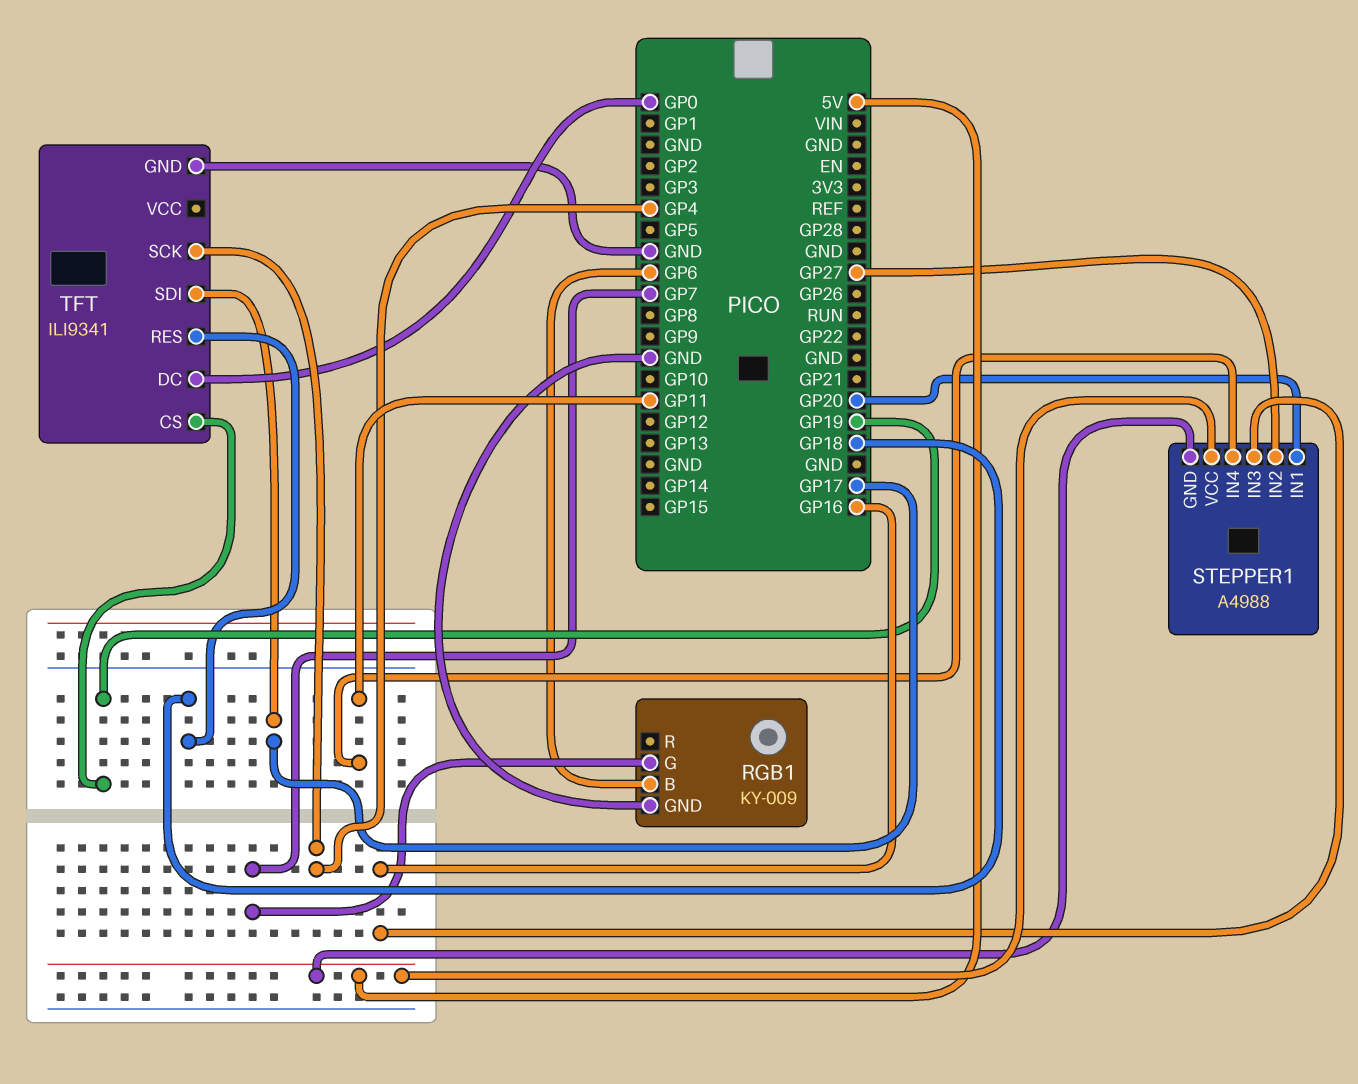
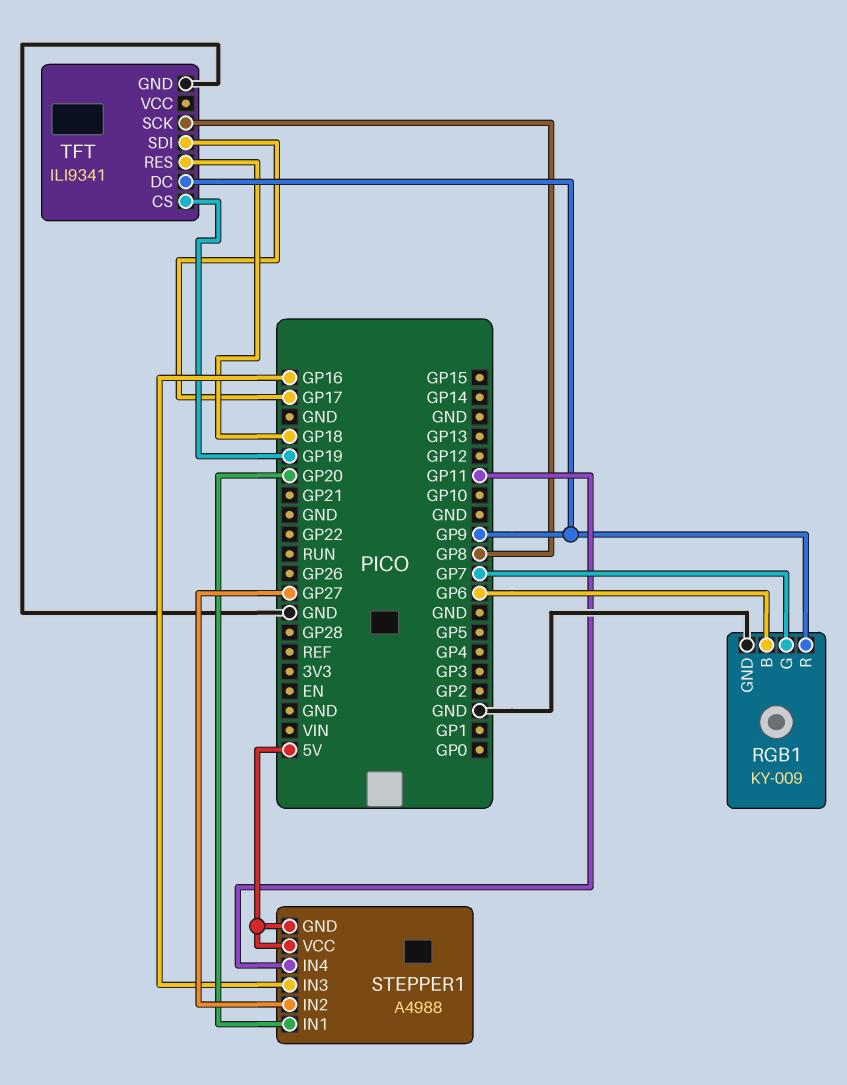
RGB1 pin R: none -> GP9
TFT pin DC: GP0 -> GP9
TFT pin SCK: GP4 -> GP8

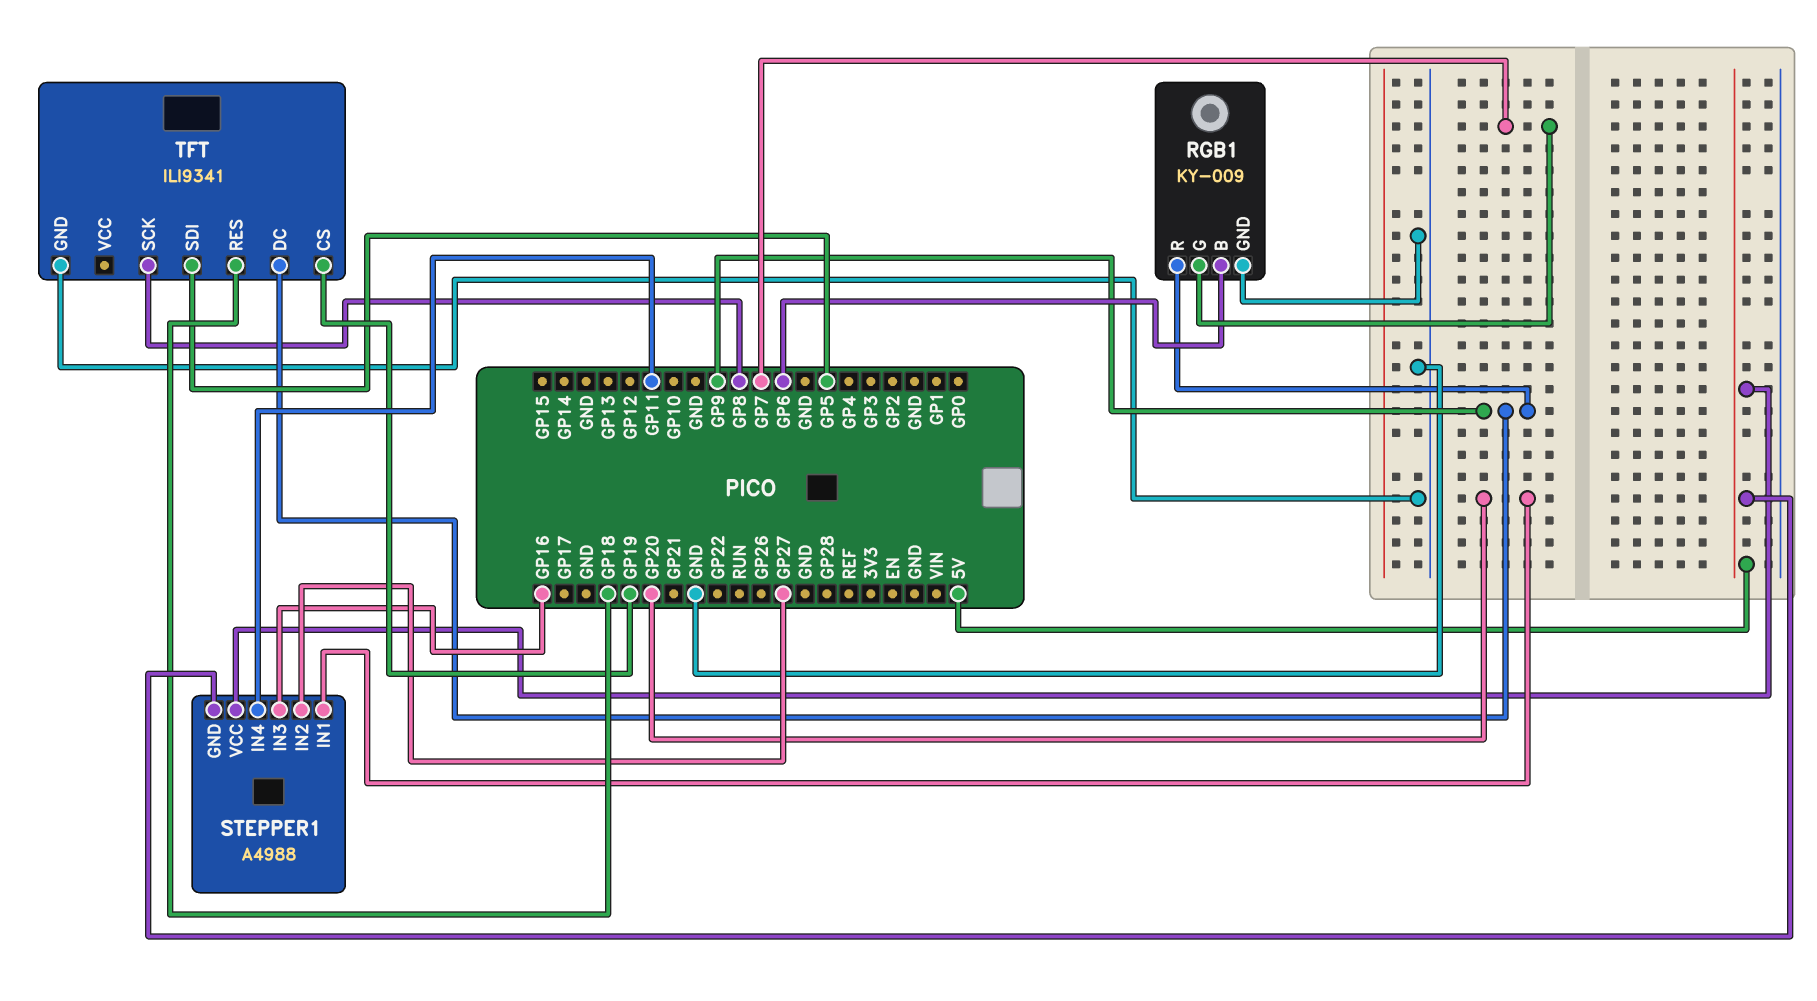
TFT pin SDI: GP17 -> GP5

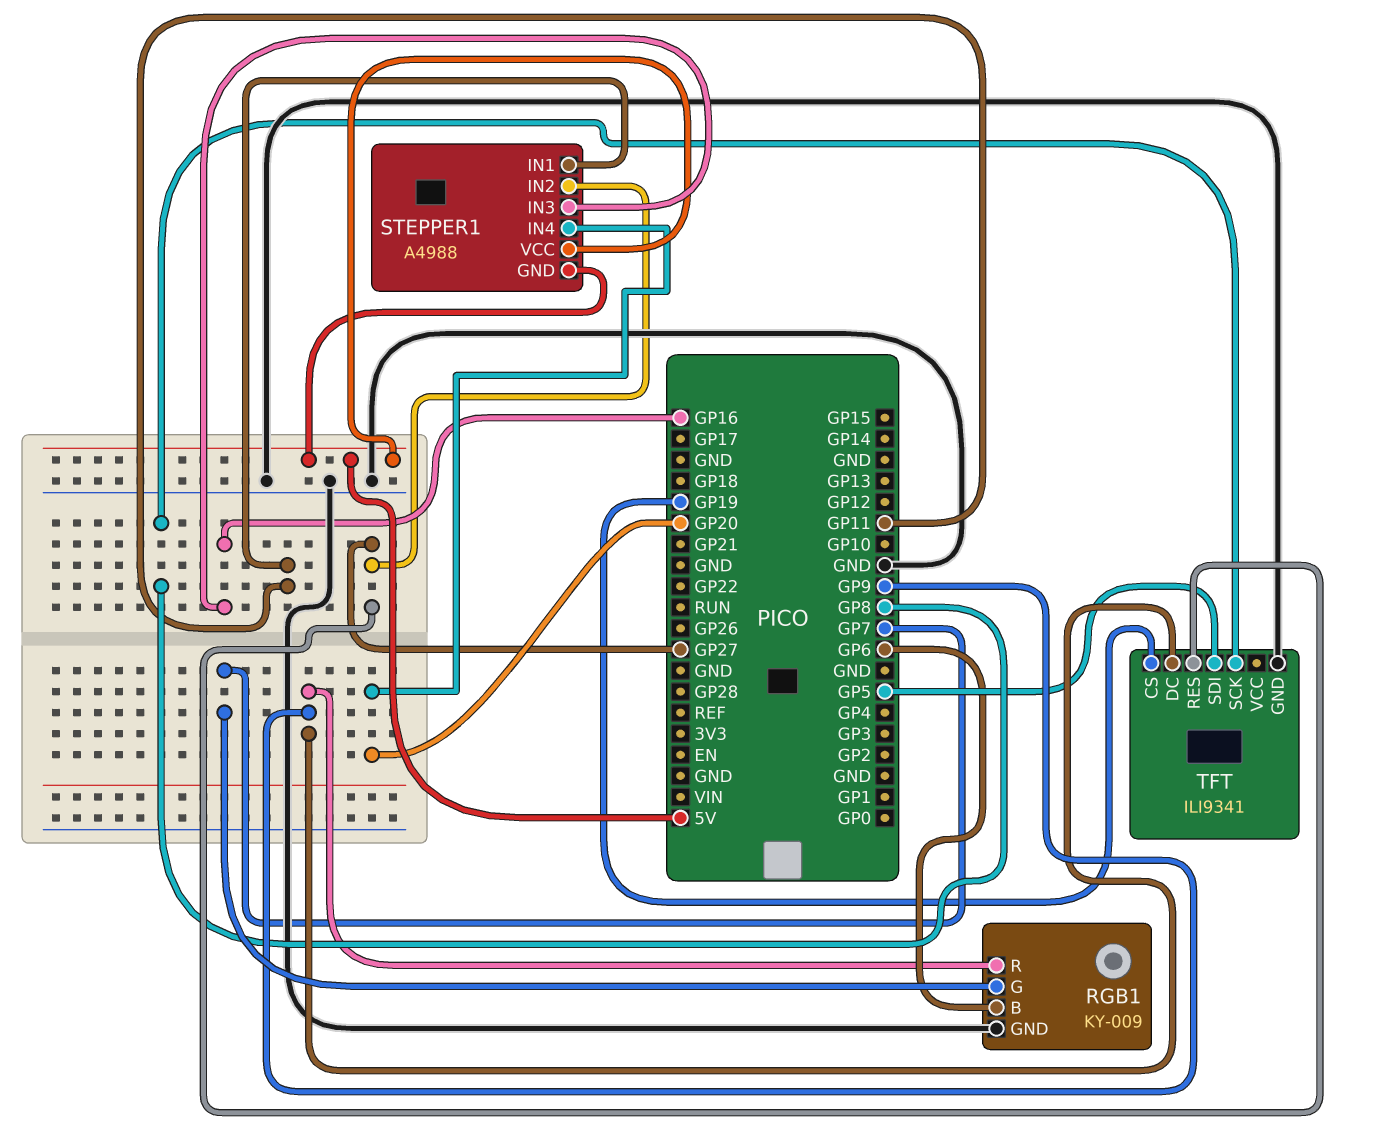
STEPPER1 pin IN1: GP20 -> GP11
STEPPER1 pin IN4: GP11 -> GP20
TFT pin RES: GP18 -> GP27

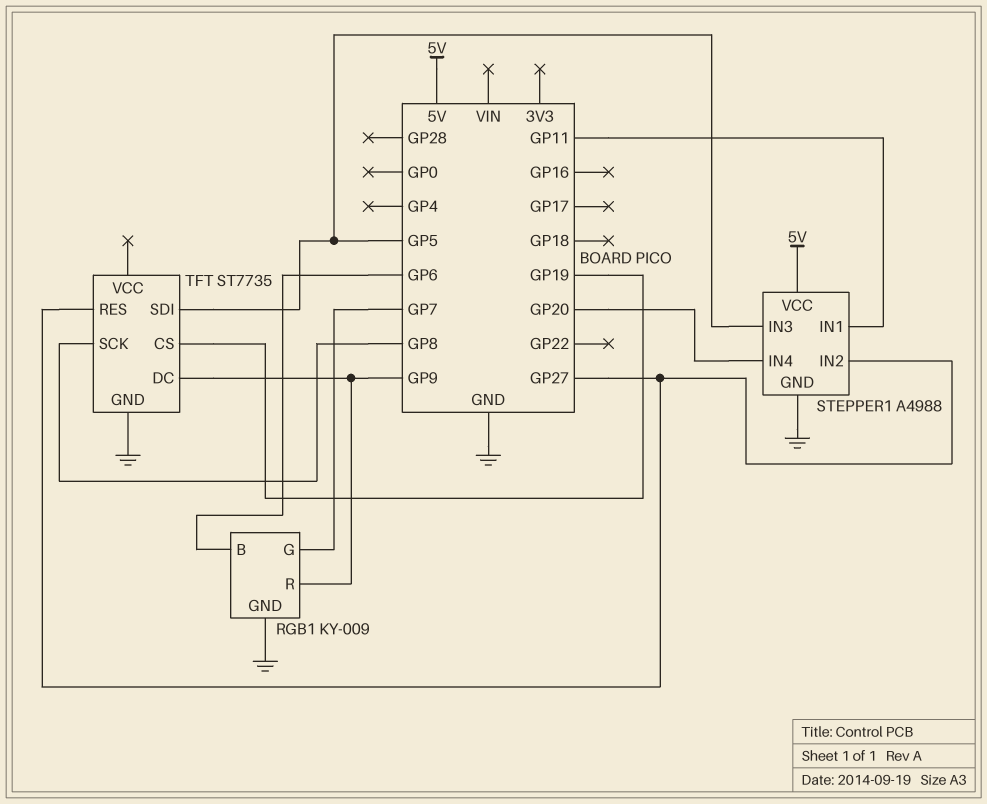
STEPPER1 pin GND: 5V -> GND
STEPPER1 pin IN3: GP16 -> GP5
TFT: ILI9341 -> ST7735

